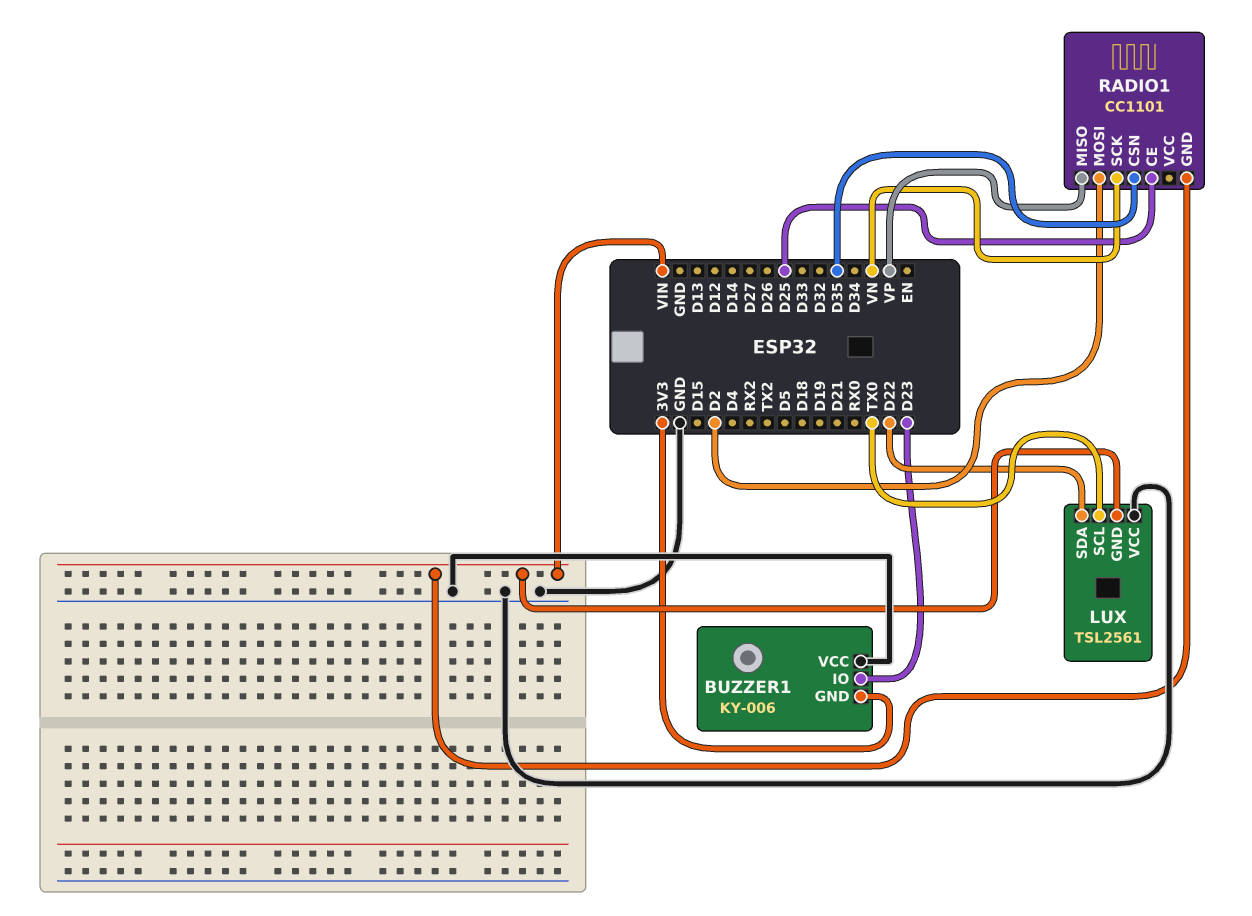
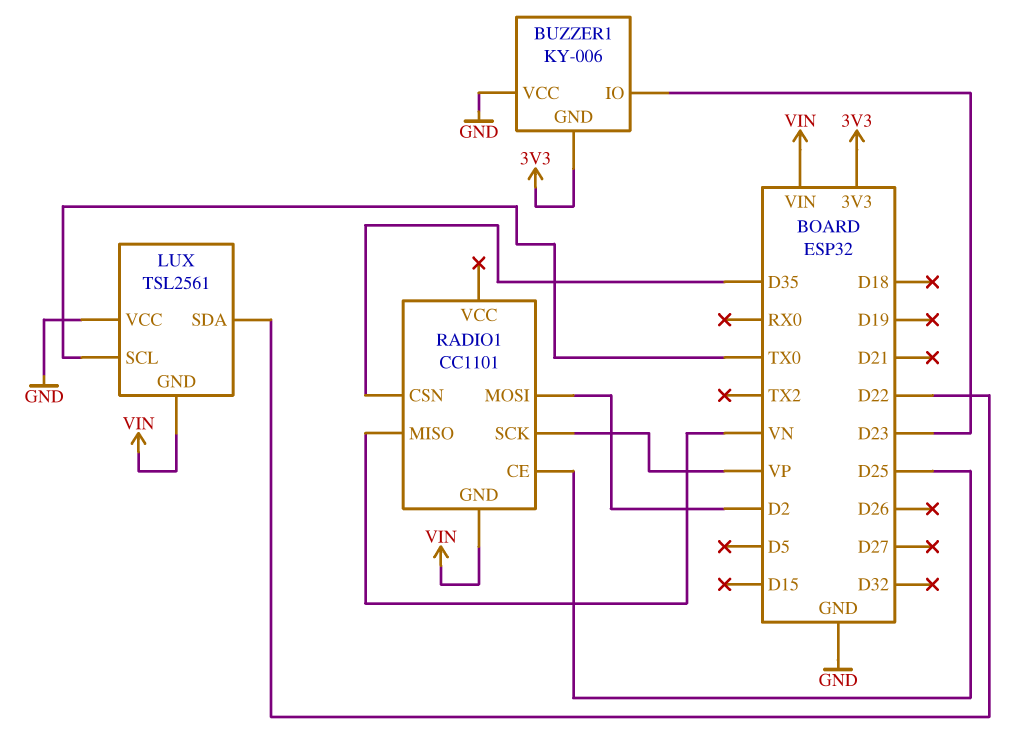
RADIO1 pin MISO: VP -> VN
RADIO1 pin SCK: VN -> VP

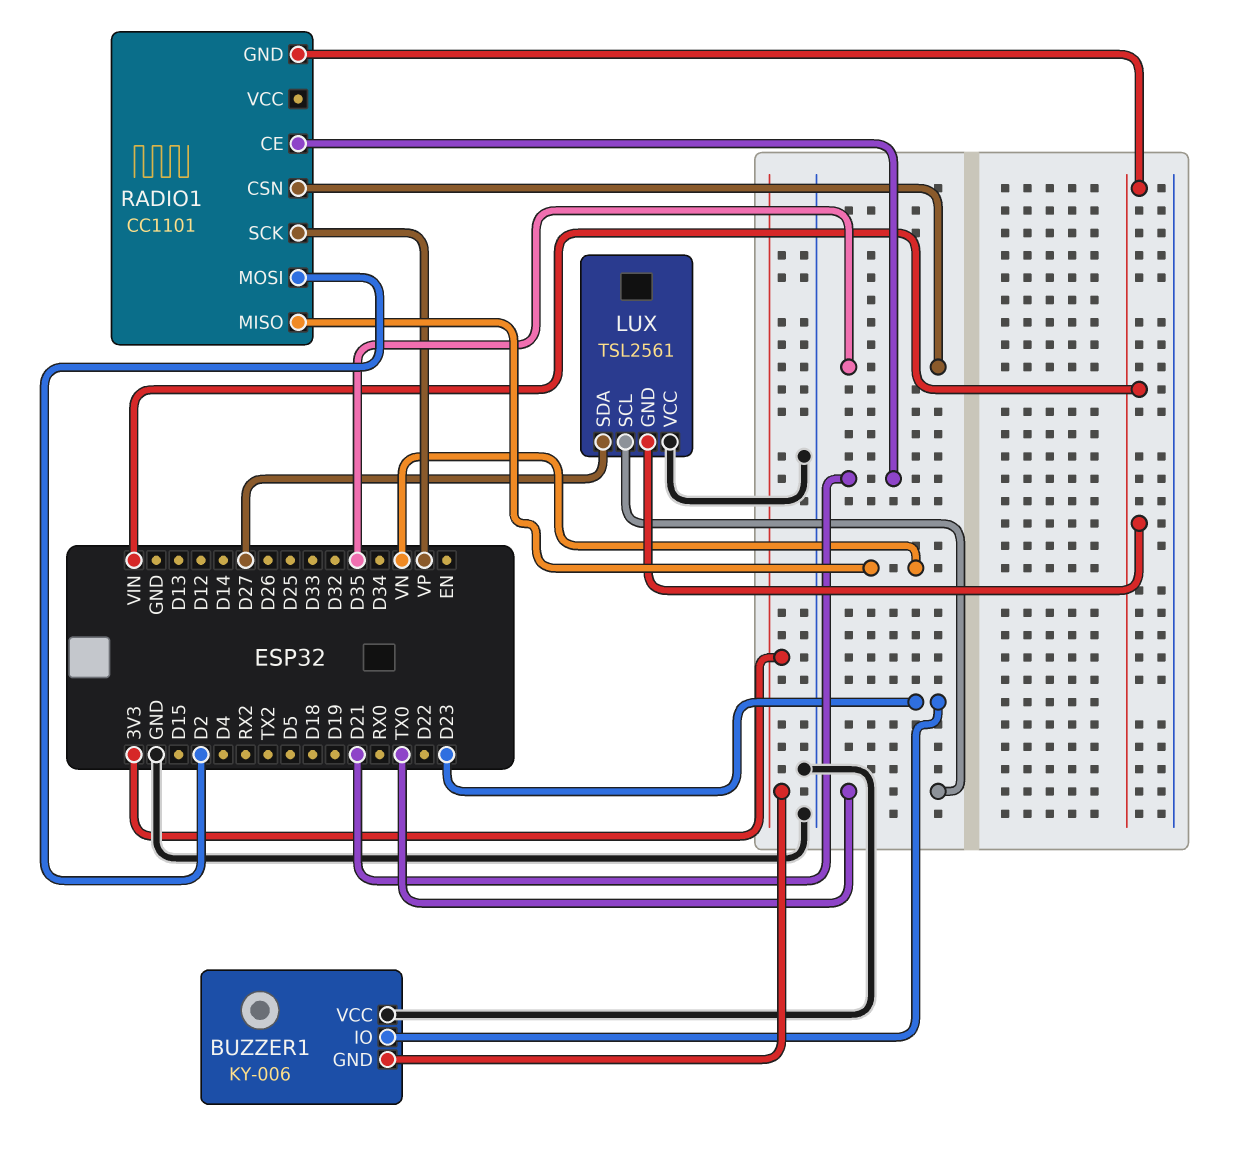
LUX pin SDA: D22 -> D27
RADIO1 pin CE: D25 -> D21

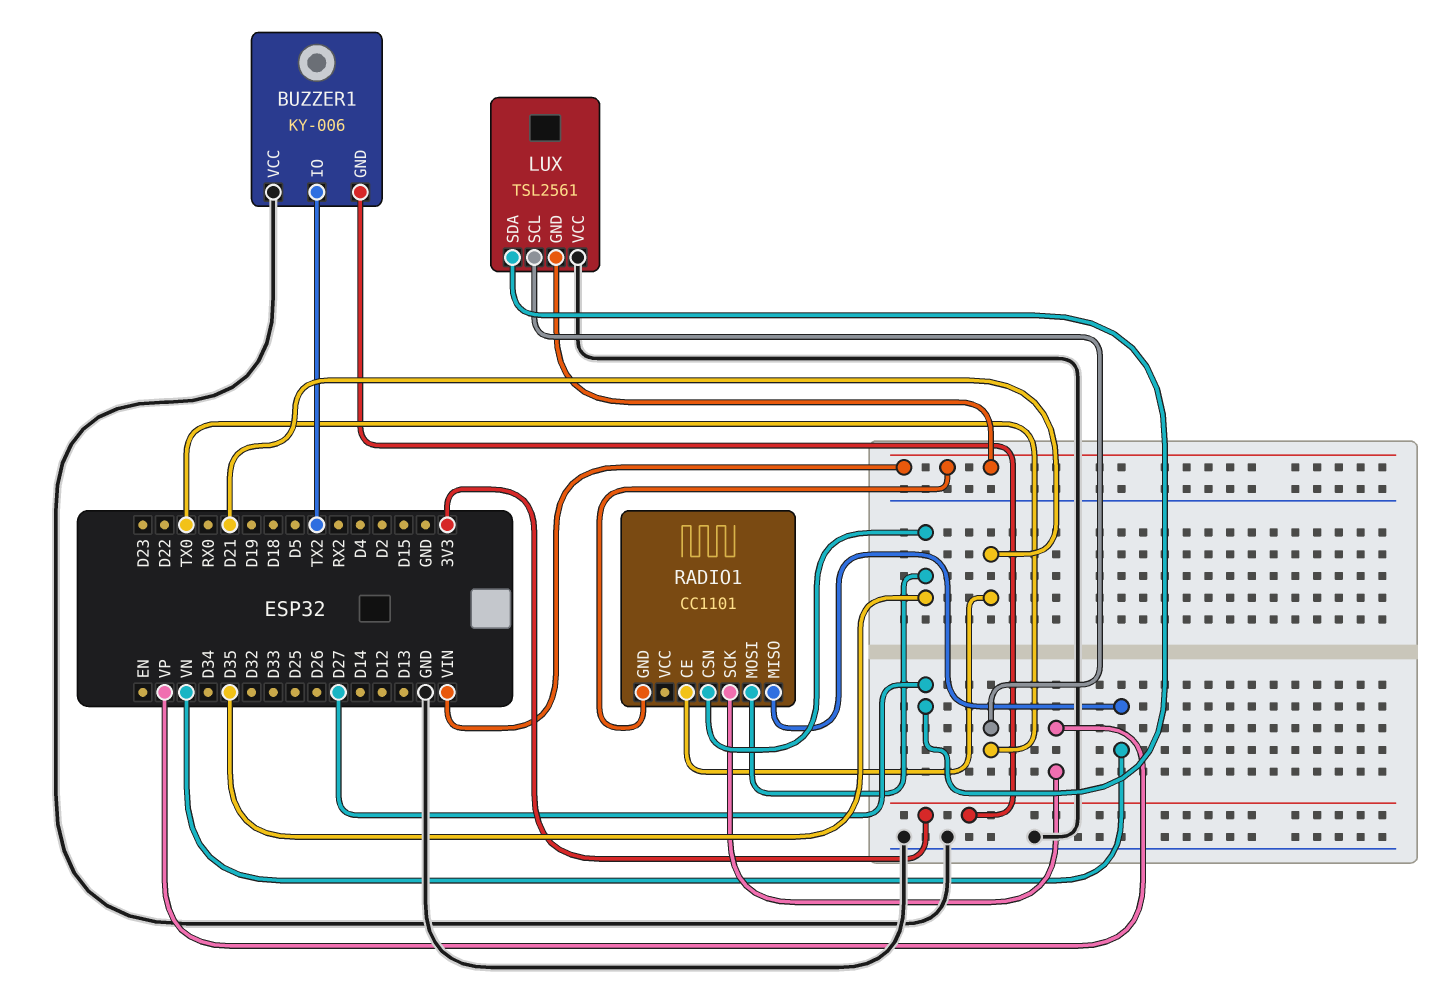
BUZZER1 pin IO: D23 -> TX2
RADIO1 pin MOSI: D2 -> D35

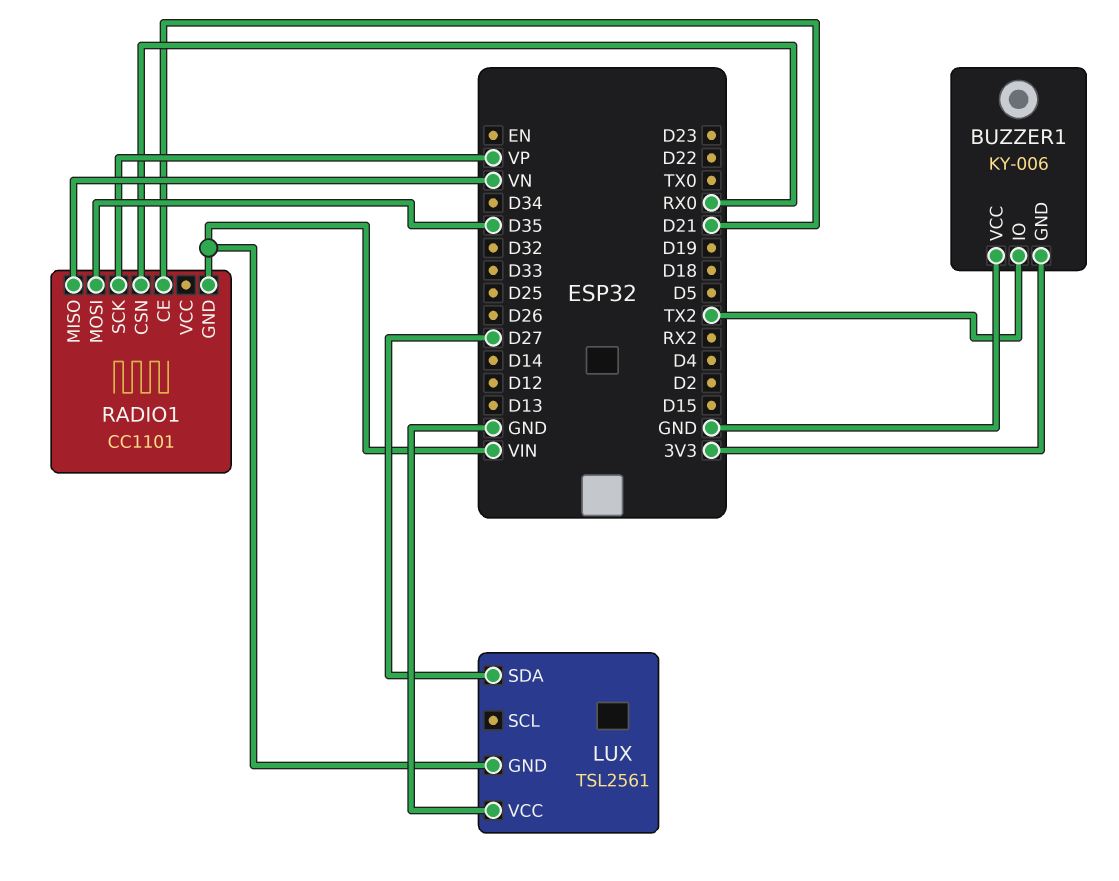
LUX pin SCL: TX0 -> none
RADIO1 pin CSN: D35 -> RX0

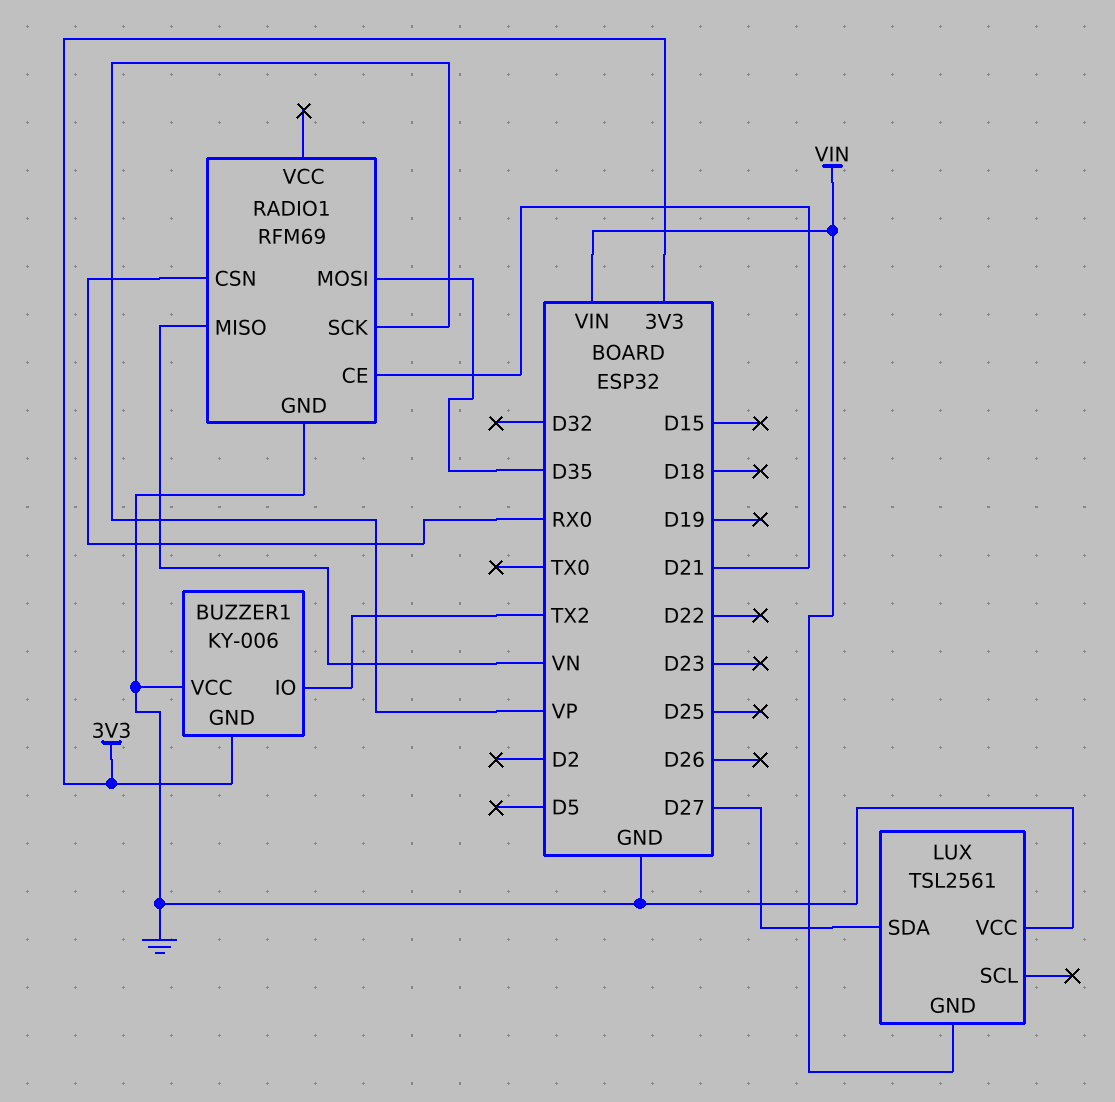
RADIO1: CC1101 -> RFM69
RADIO1 pin GND: VIN -> GND

